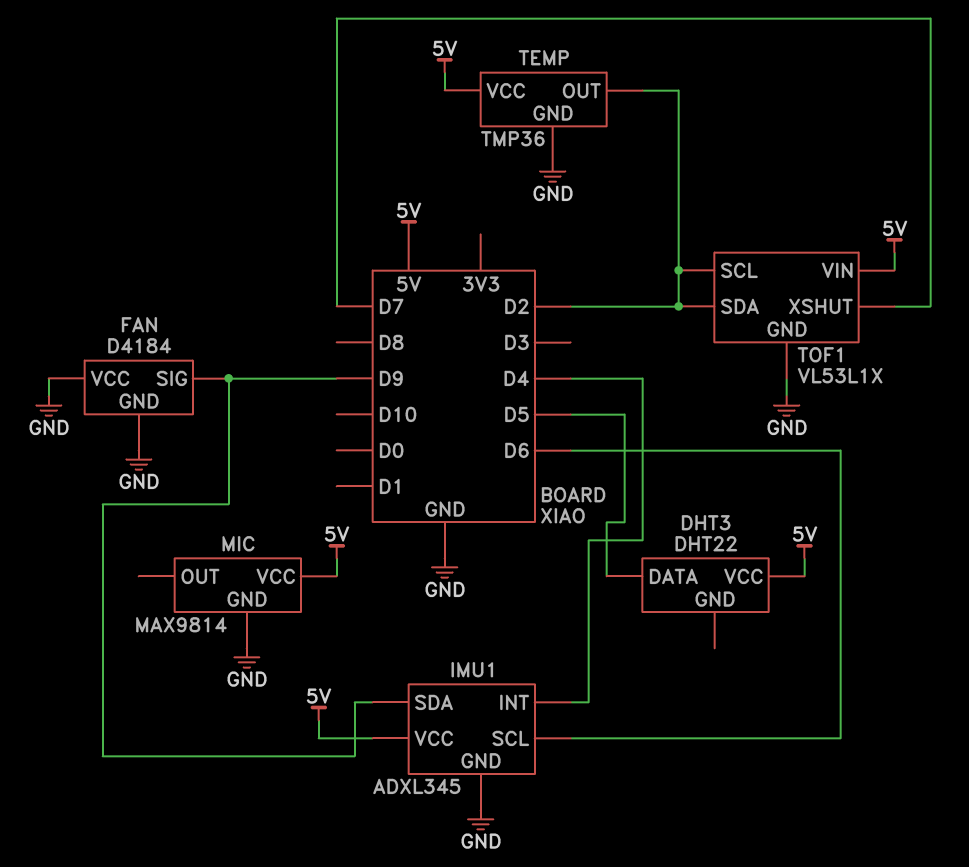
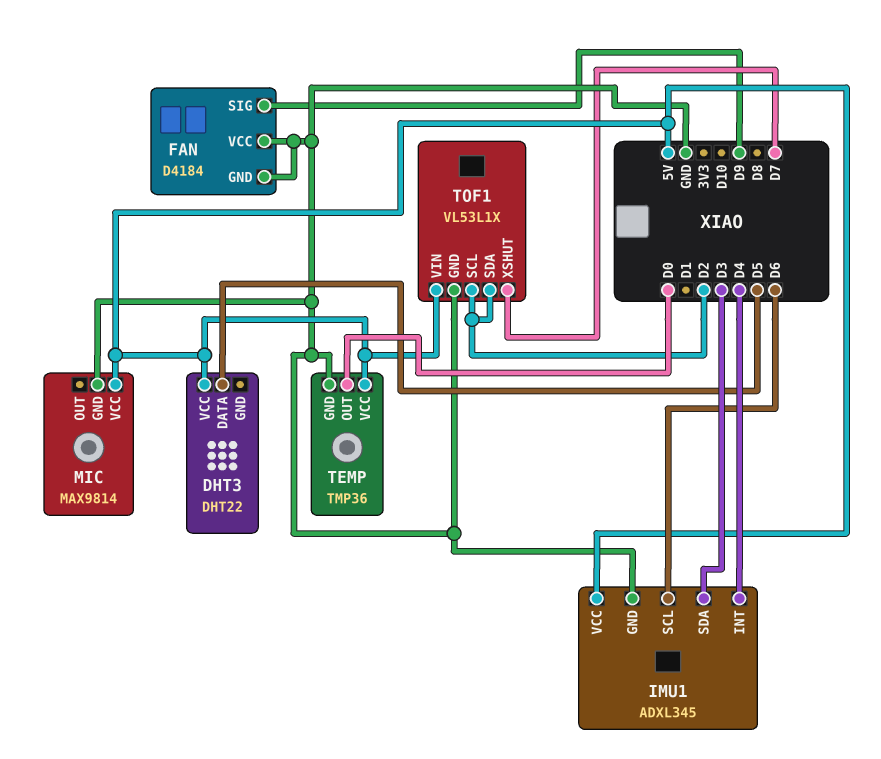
IMU1 pin SDA: D9 -> D3
TEMP pin OUT: D2 -> D0

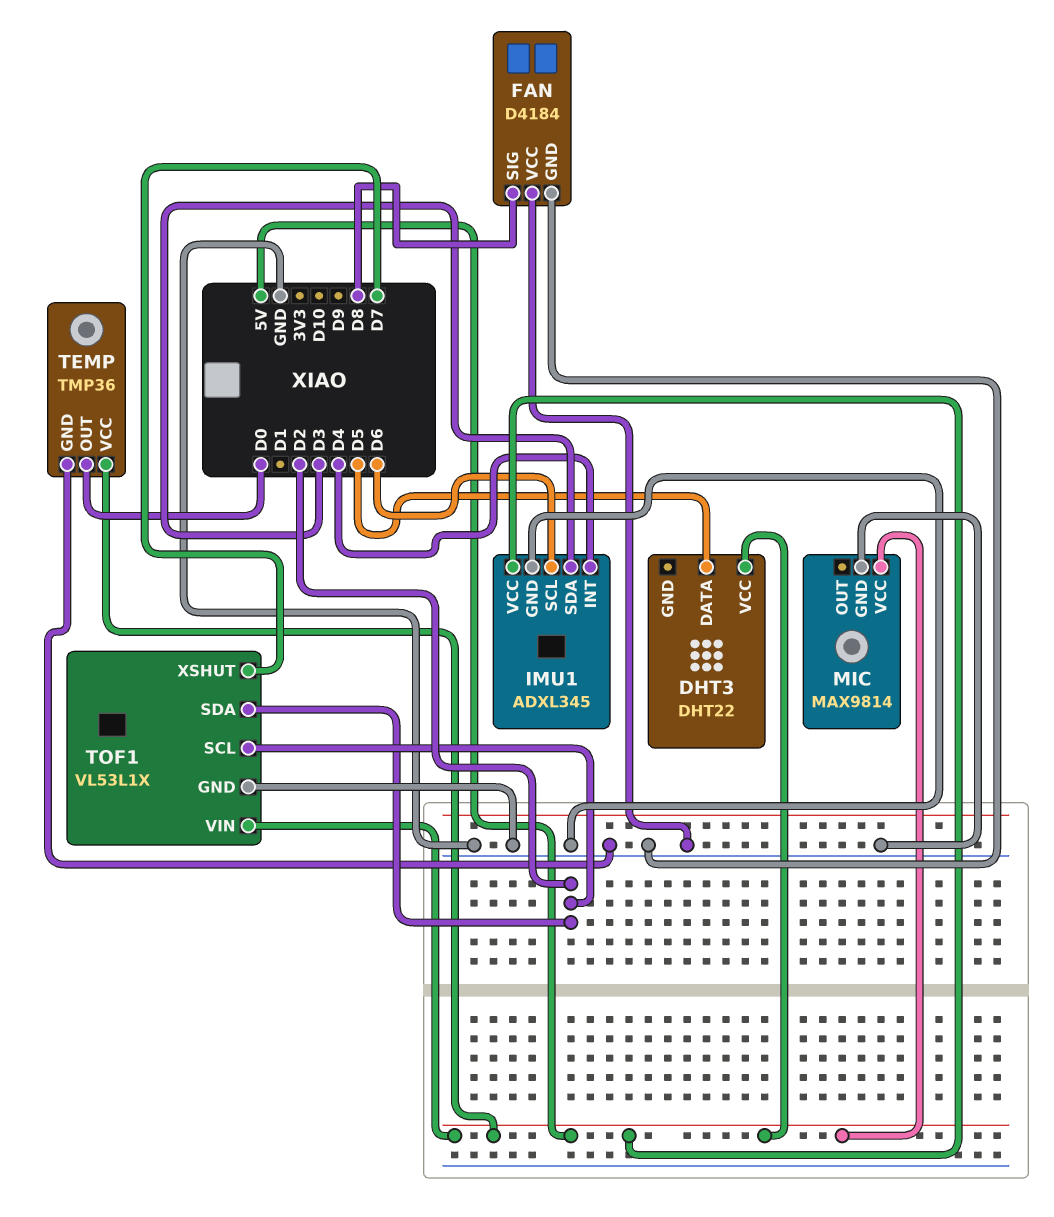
FAN pin SIG: D9 -> D8

